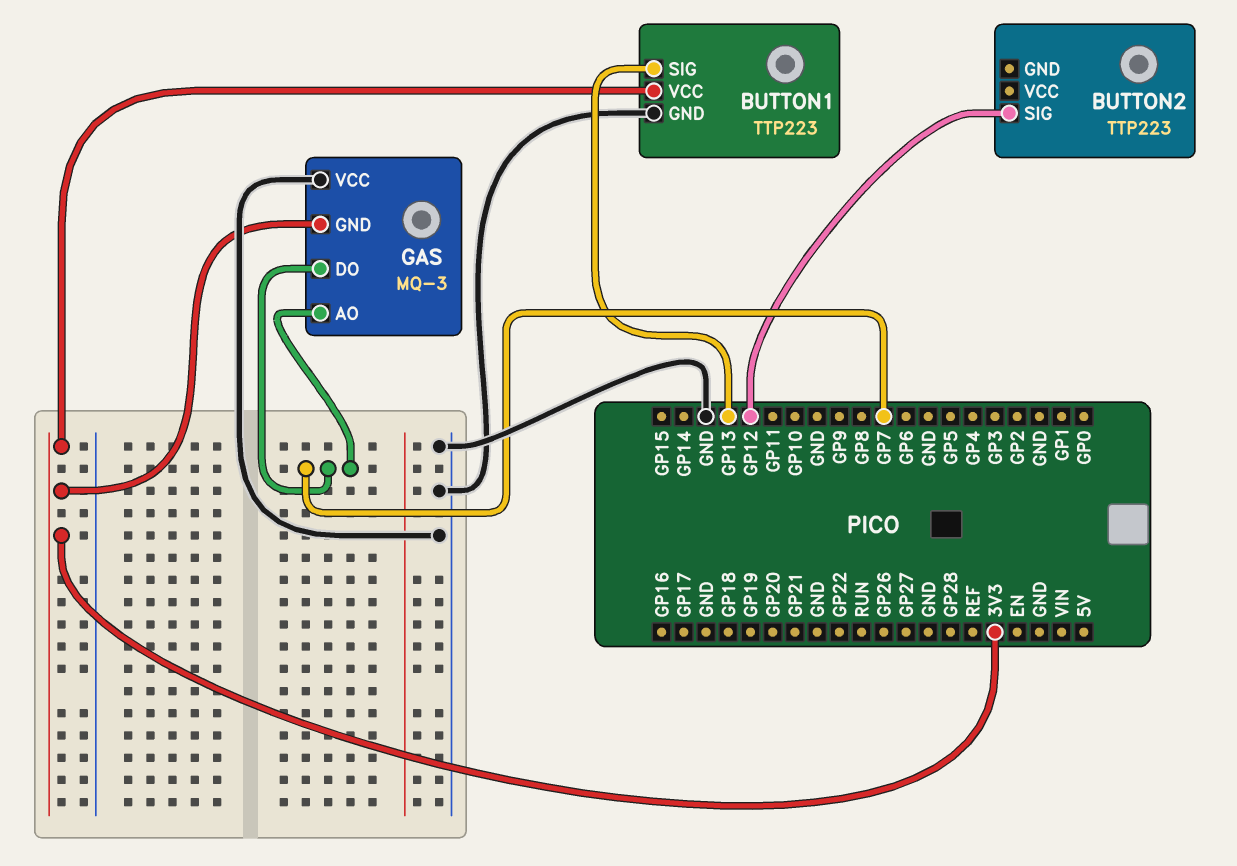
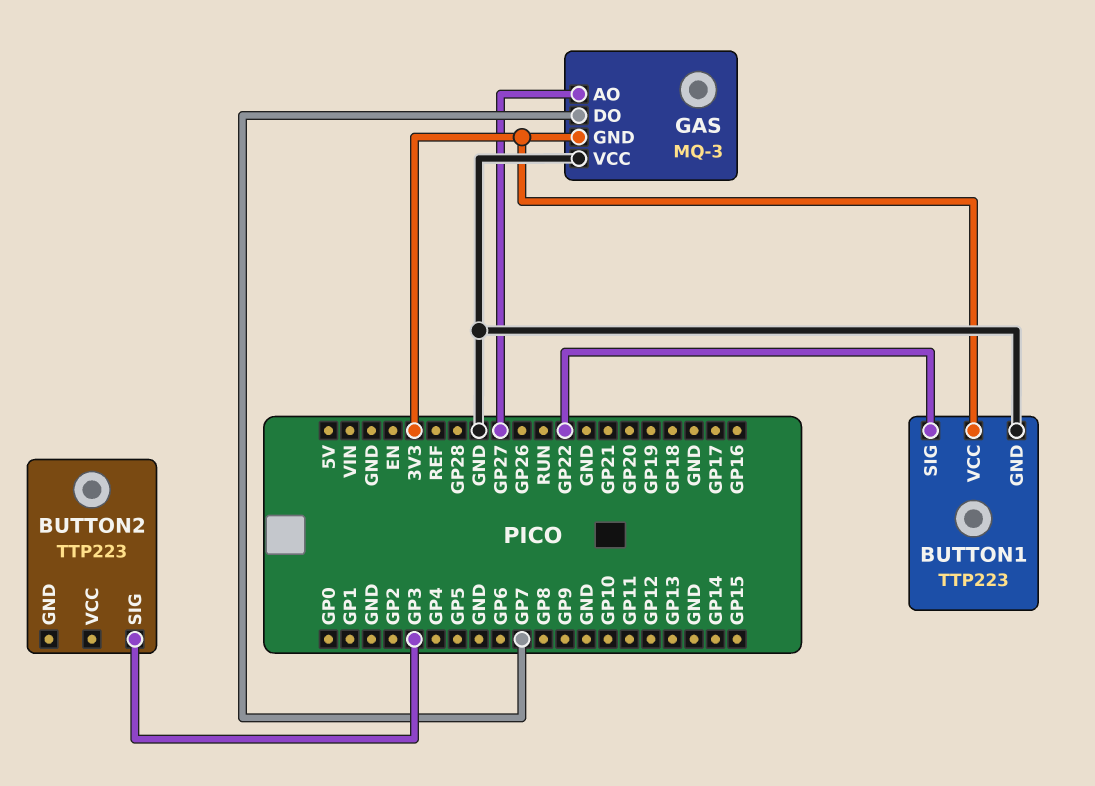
BUTTON1 pin SIG: GP13 -> GP22
BUTTON2 pin SIG: GP12 -> GP3
GAS pin AO: GP7 -> GP27

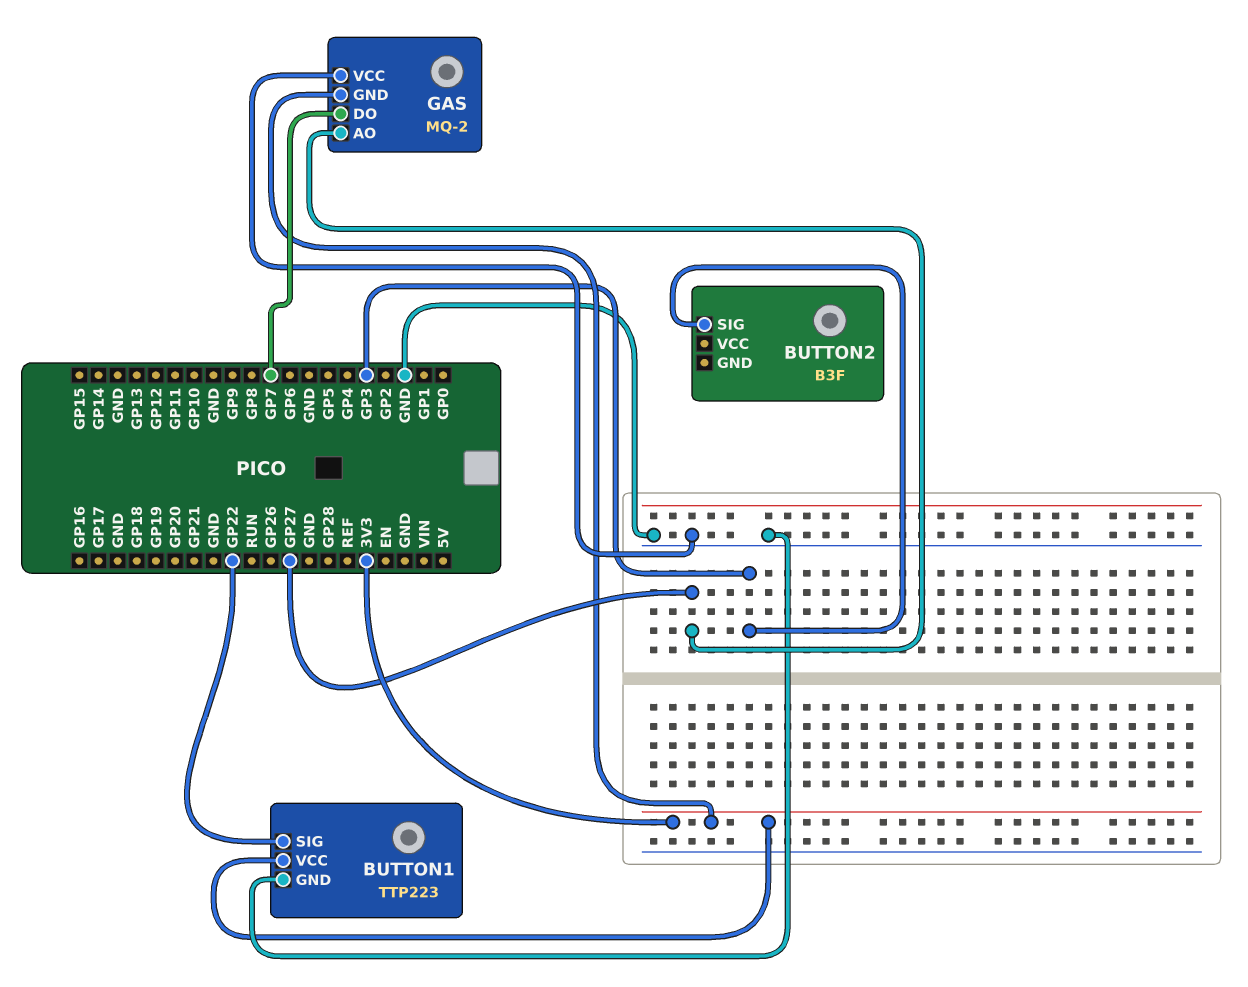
BUTTON2: TTP223 -> B3F
GAS: MQ-3 -> MQ-2

